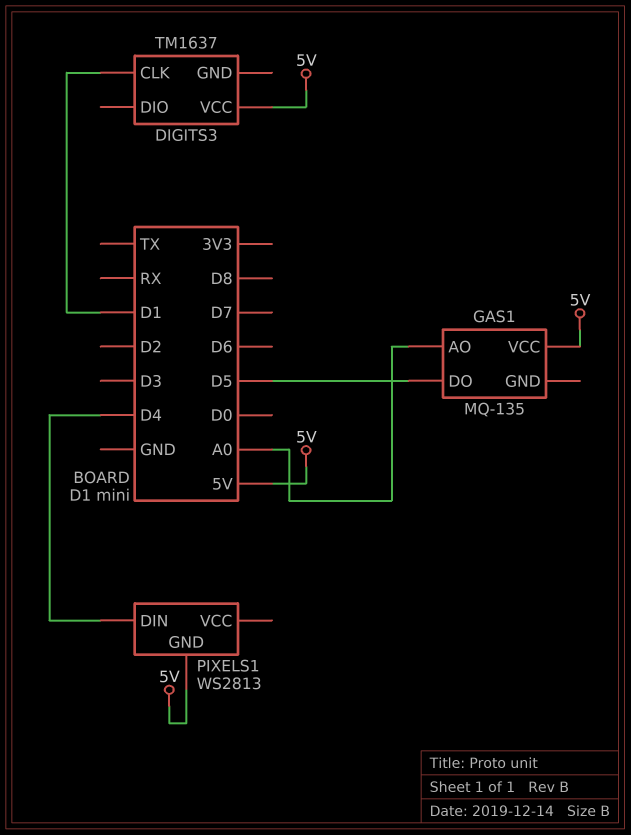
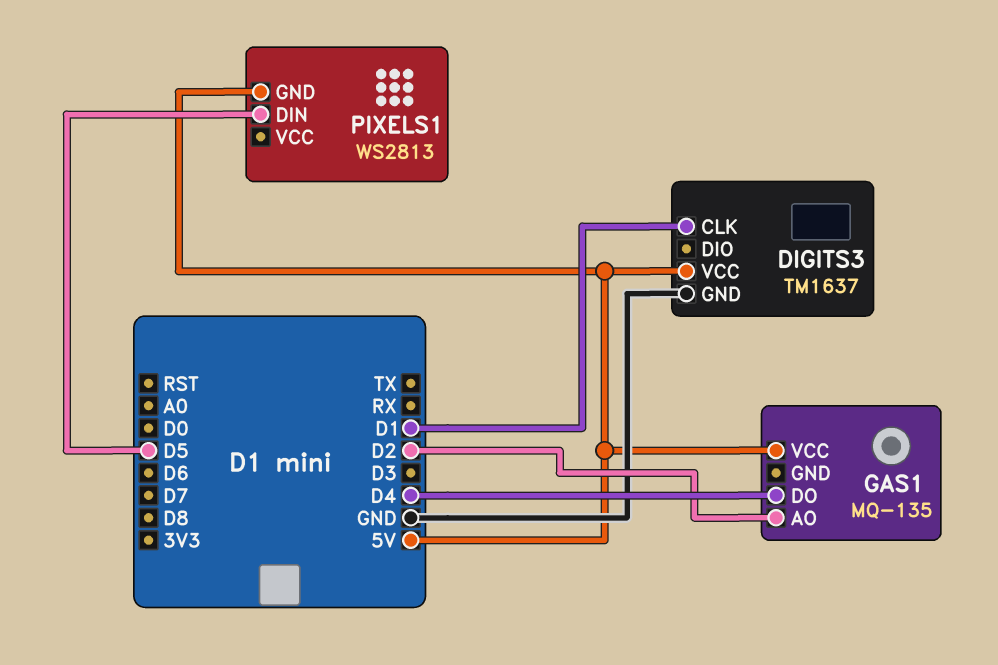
DIGITS3 pin GND: none -> GND
GAS1 pin AO: A0 -> D2
GAS1 pin DO: D5 -> D4
PIXELS1 pin DIN: D4 -> D5

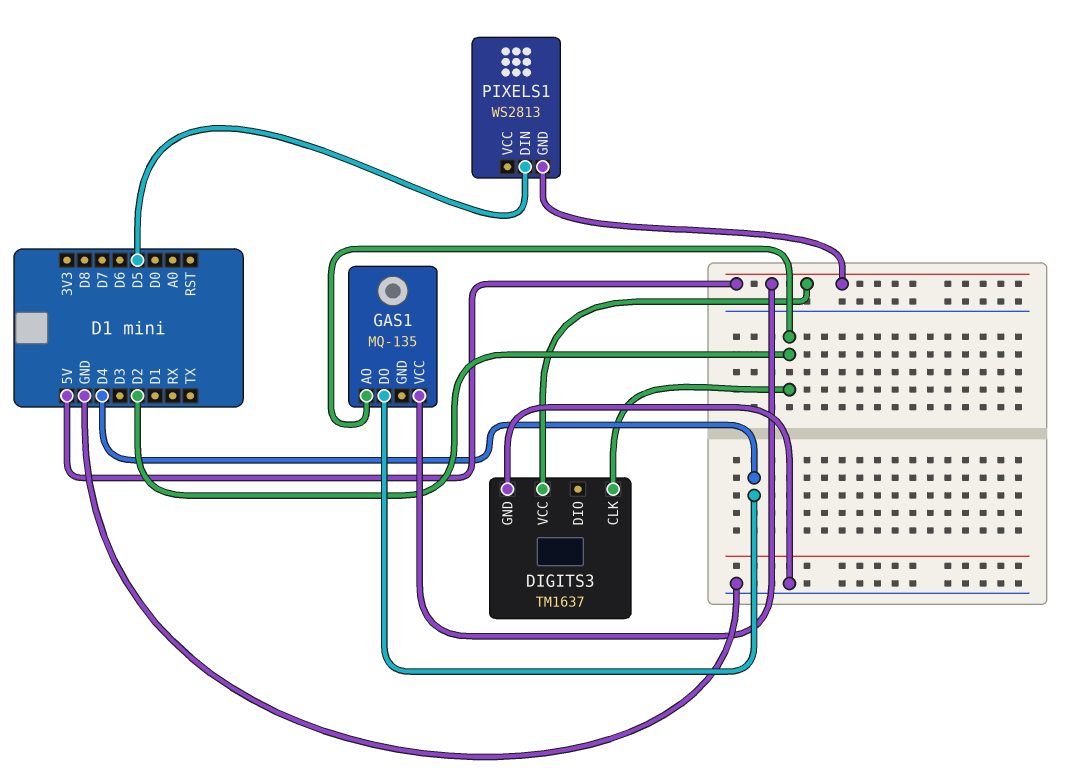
DIGITS3 pin CLK: D1 -> D2

